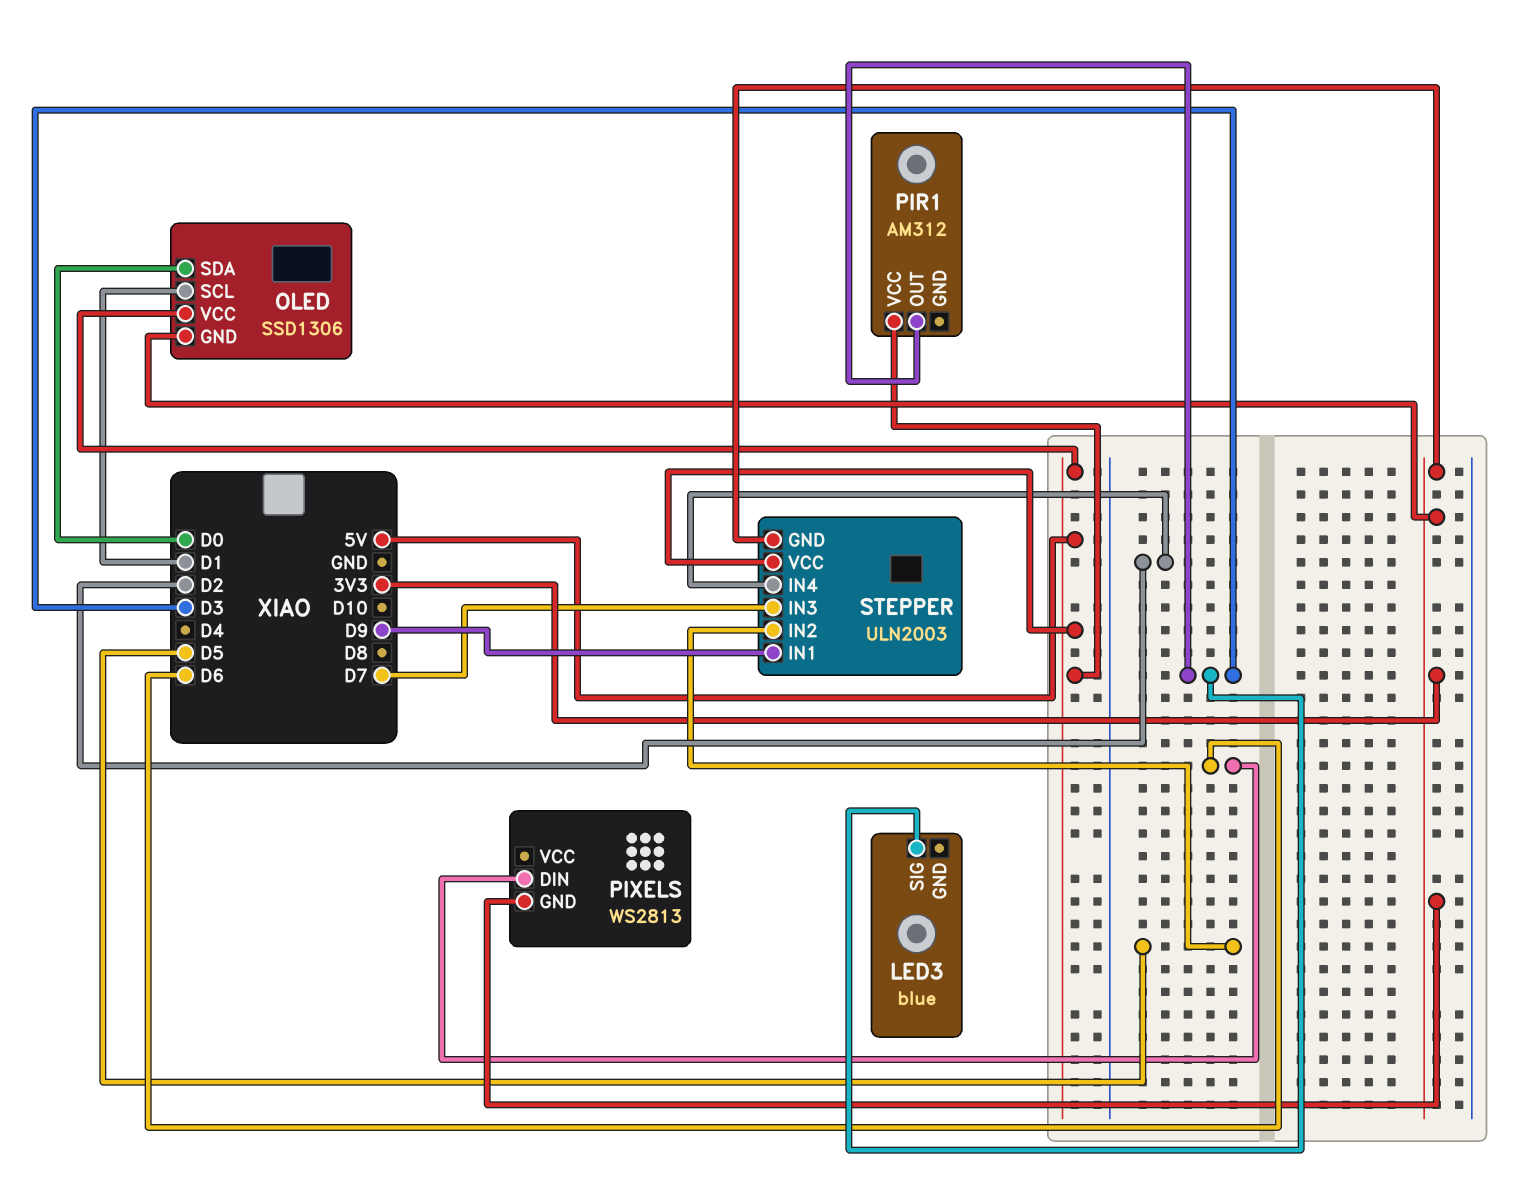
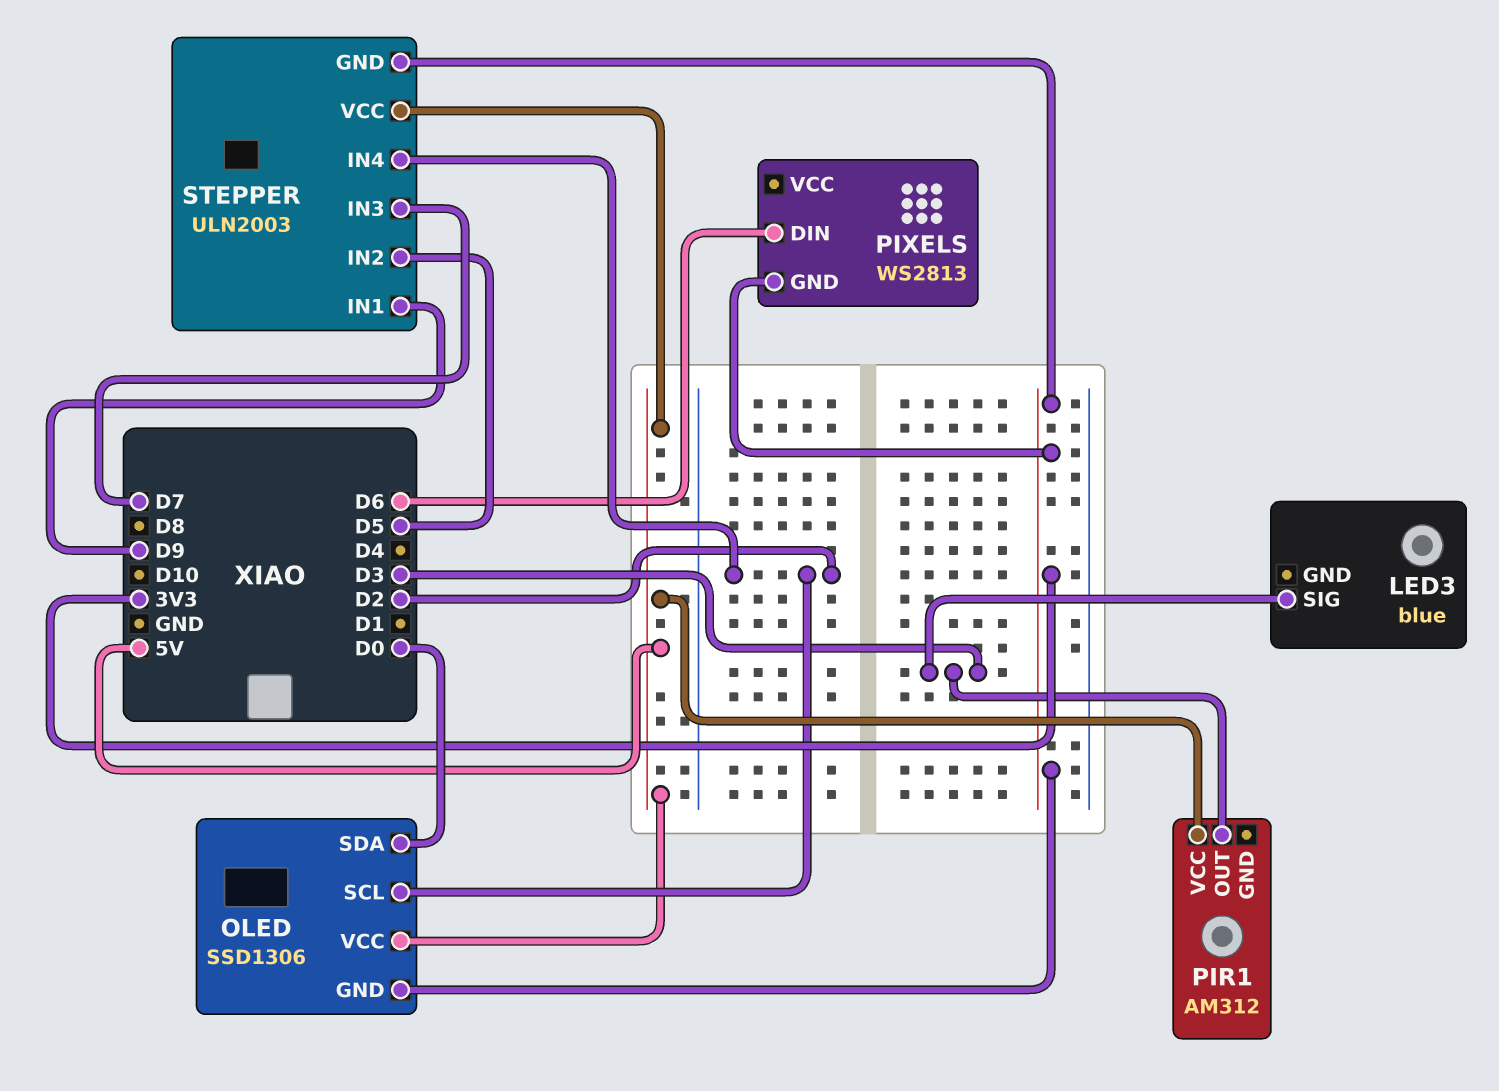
OLED pin SCL: D1 -> D2

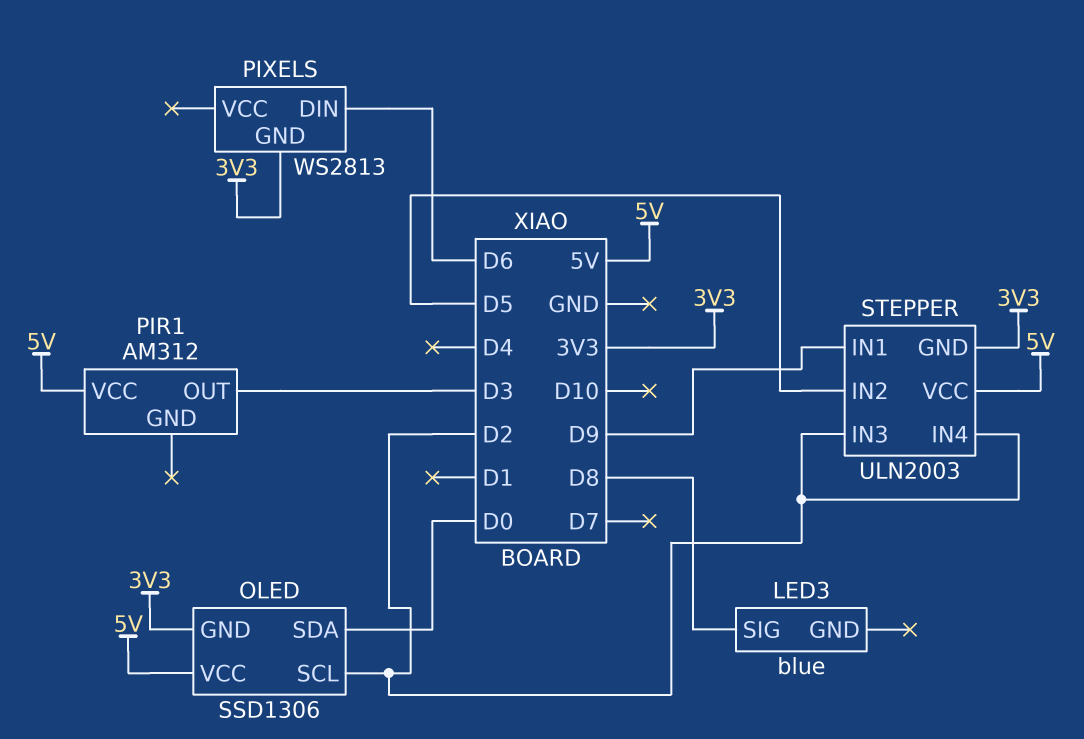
LED3 pin SIG: D3 -> D8
STEPPER pin IN3: D7 -> D2

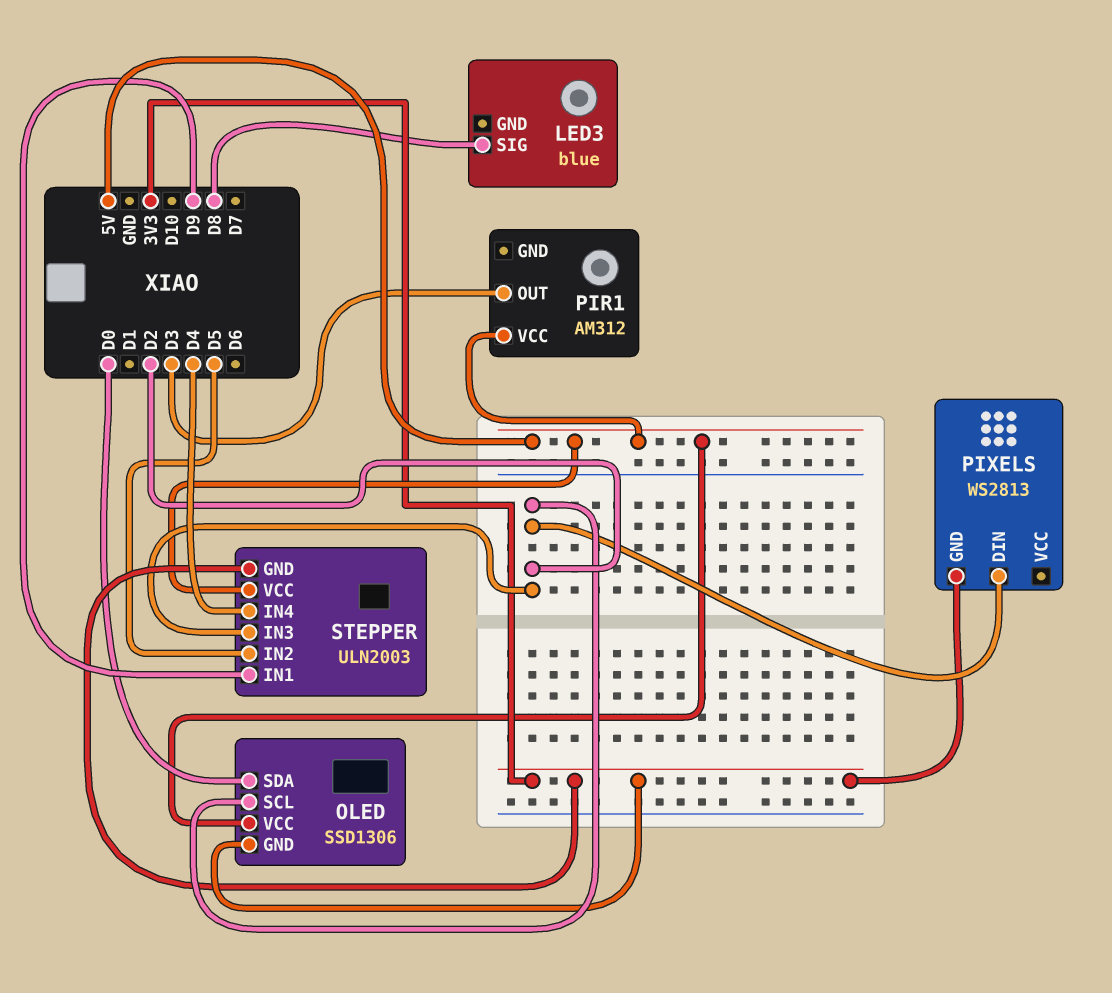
PIXELS pin DIN: D6 -> D2
STEPPER pin IN4: D2 -> D4

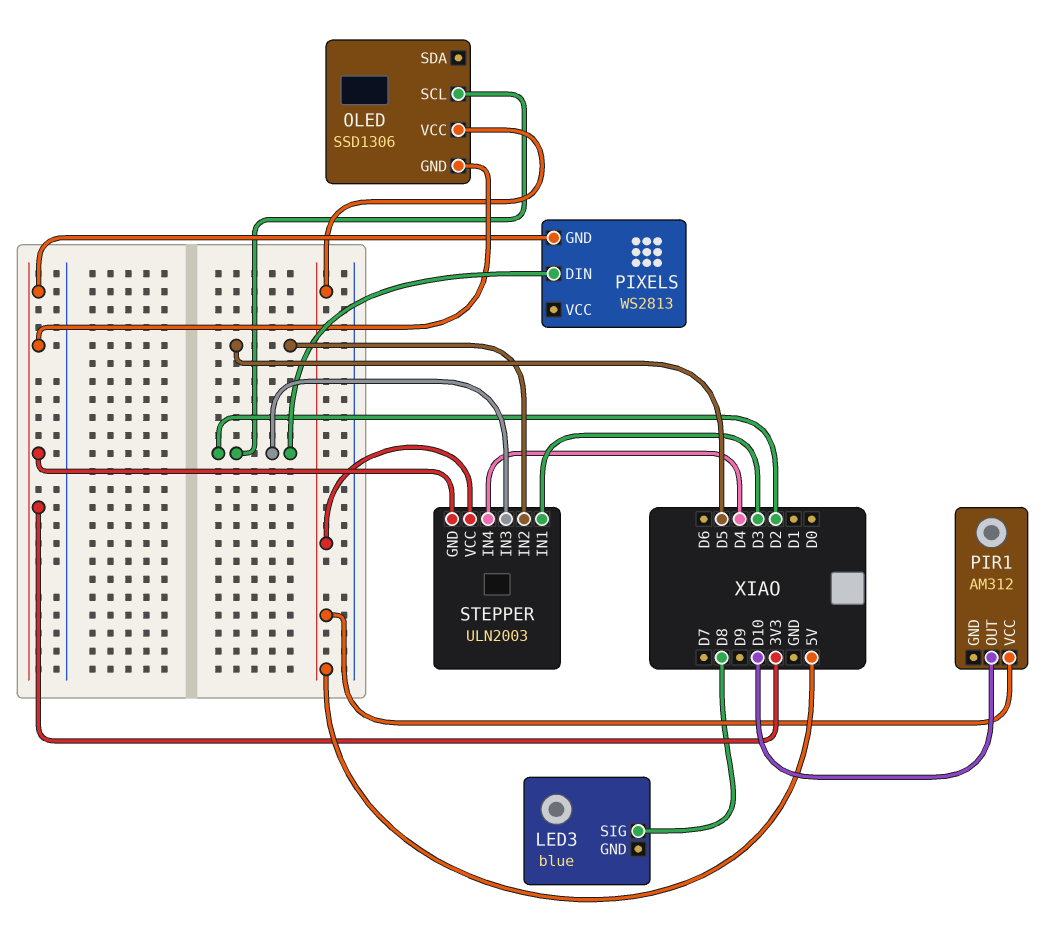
OLED pin SDA: D0 -> none
PIR1 pin OUT: D3 -> D10
STEPPER pin IN1: D9 -> D3

